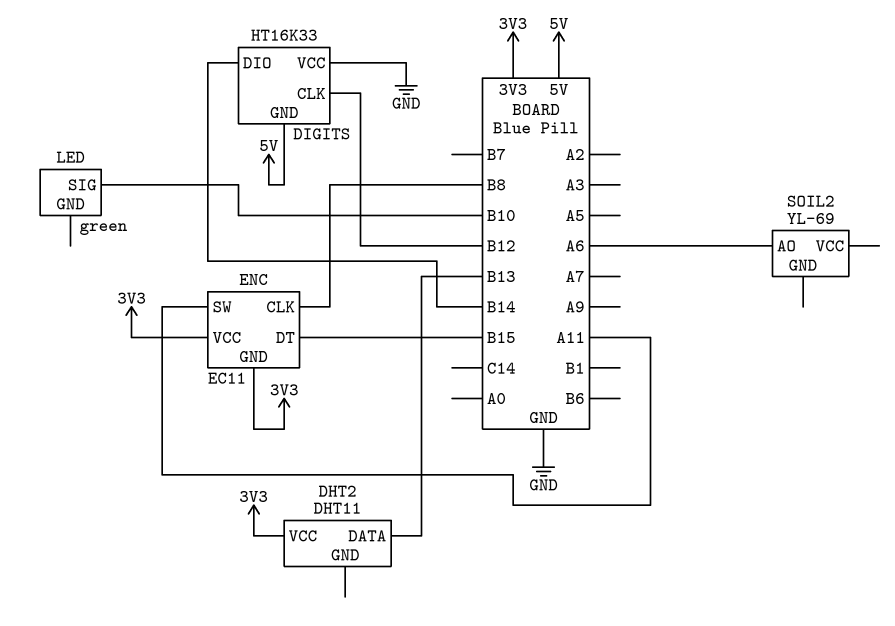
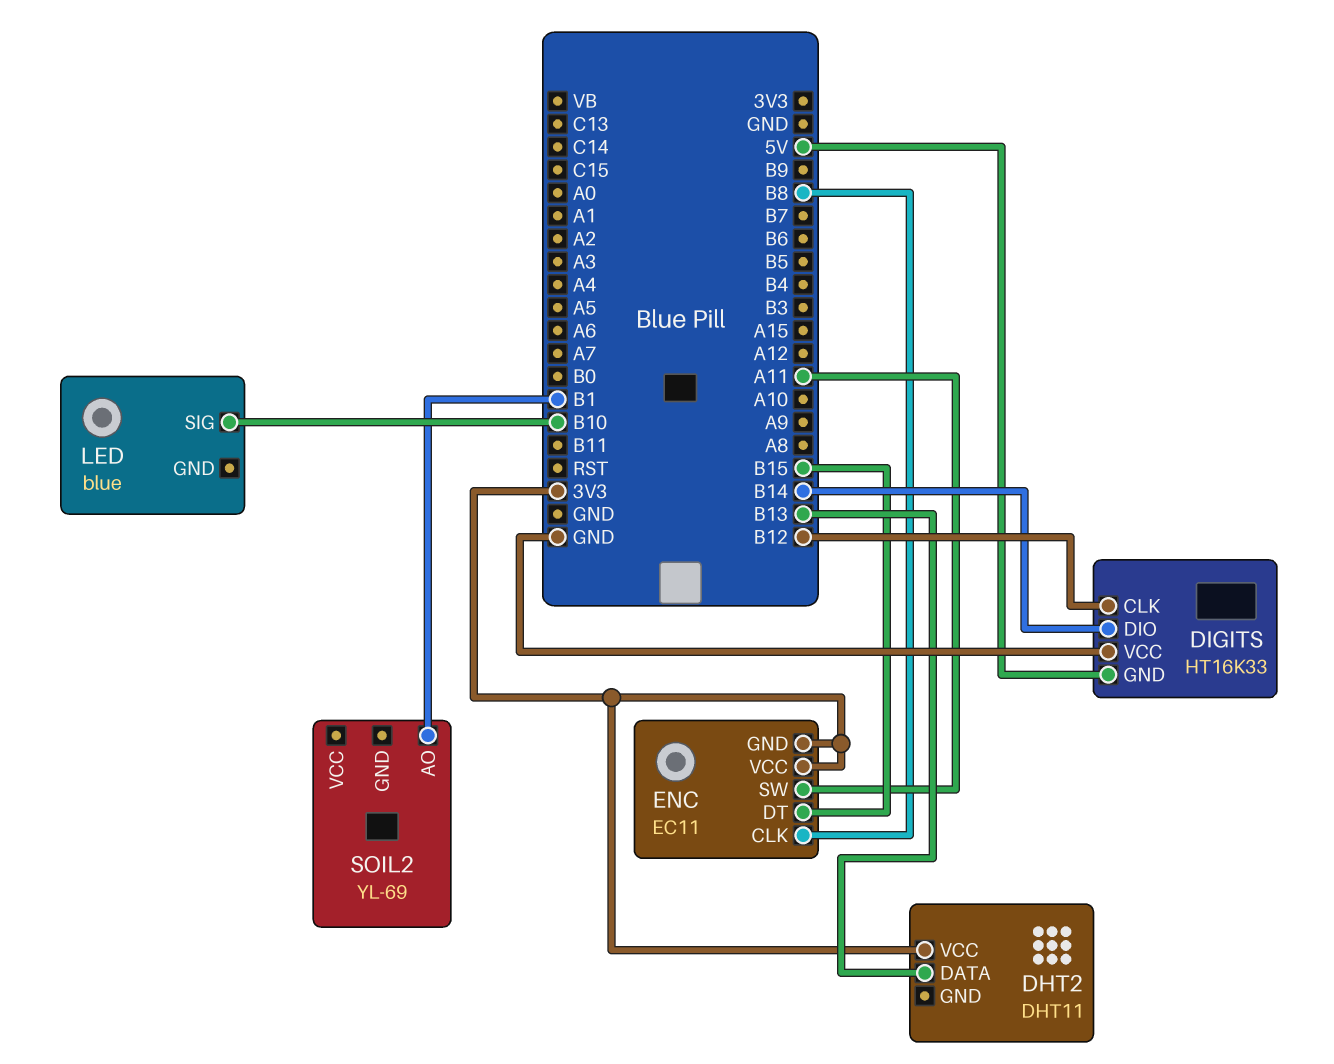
LED: green -> blue
SOIL2 pin AO: A6 -> B1

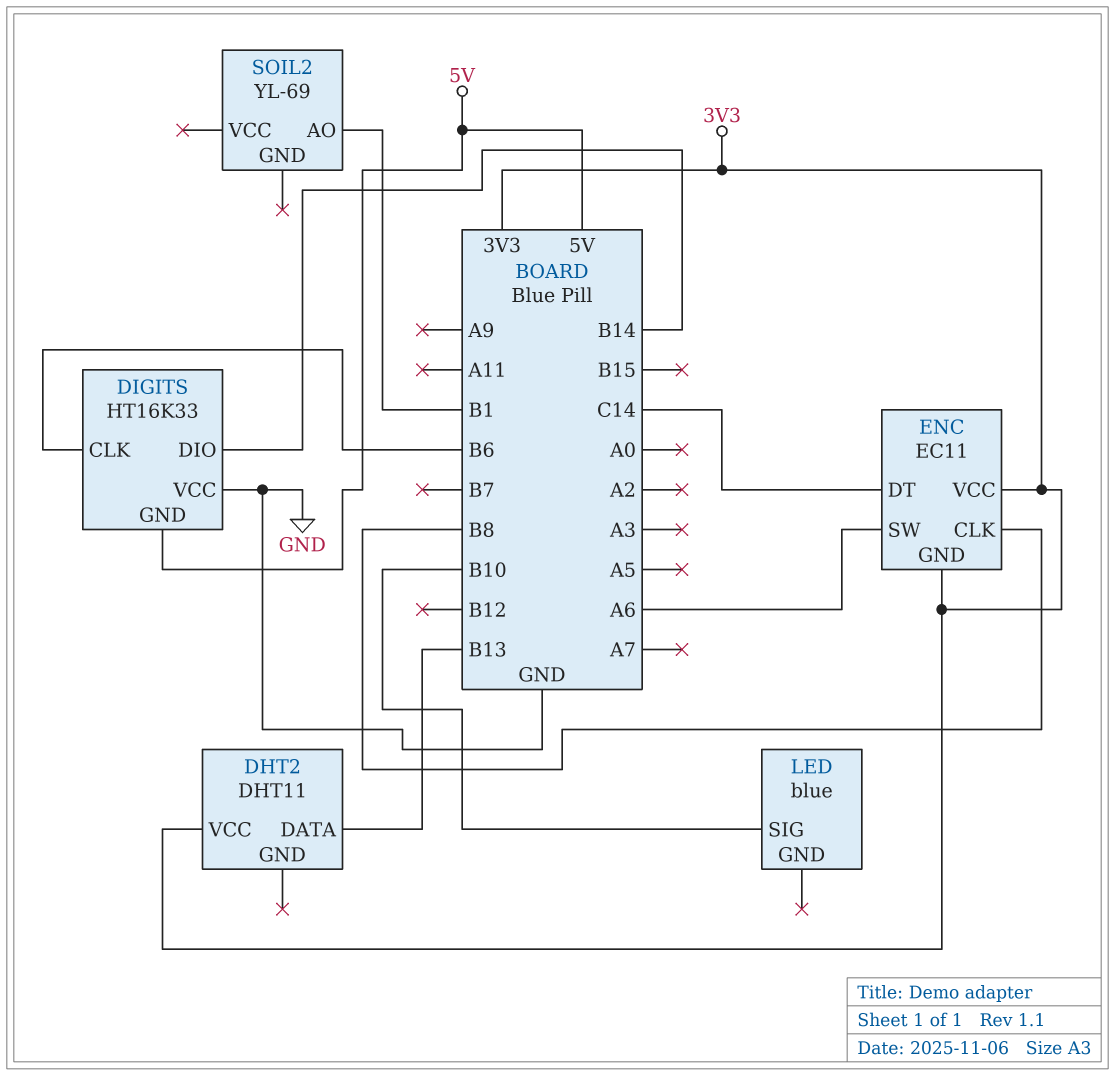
DIGITS pin CLK: B12 -> B6
ENC pin DT: B15 -> C14
ENC pin SW: A11 -> A6

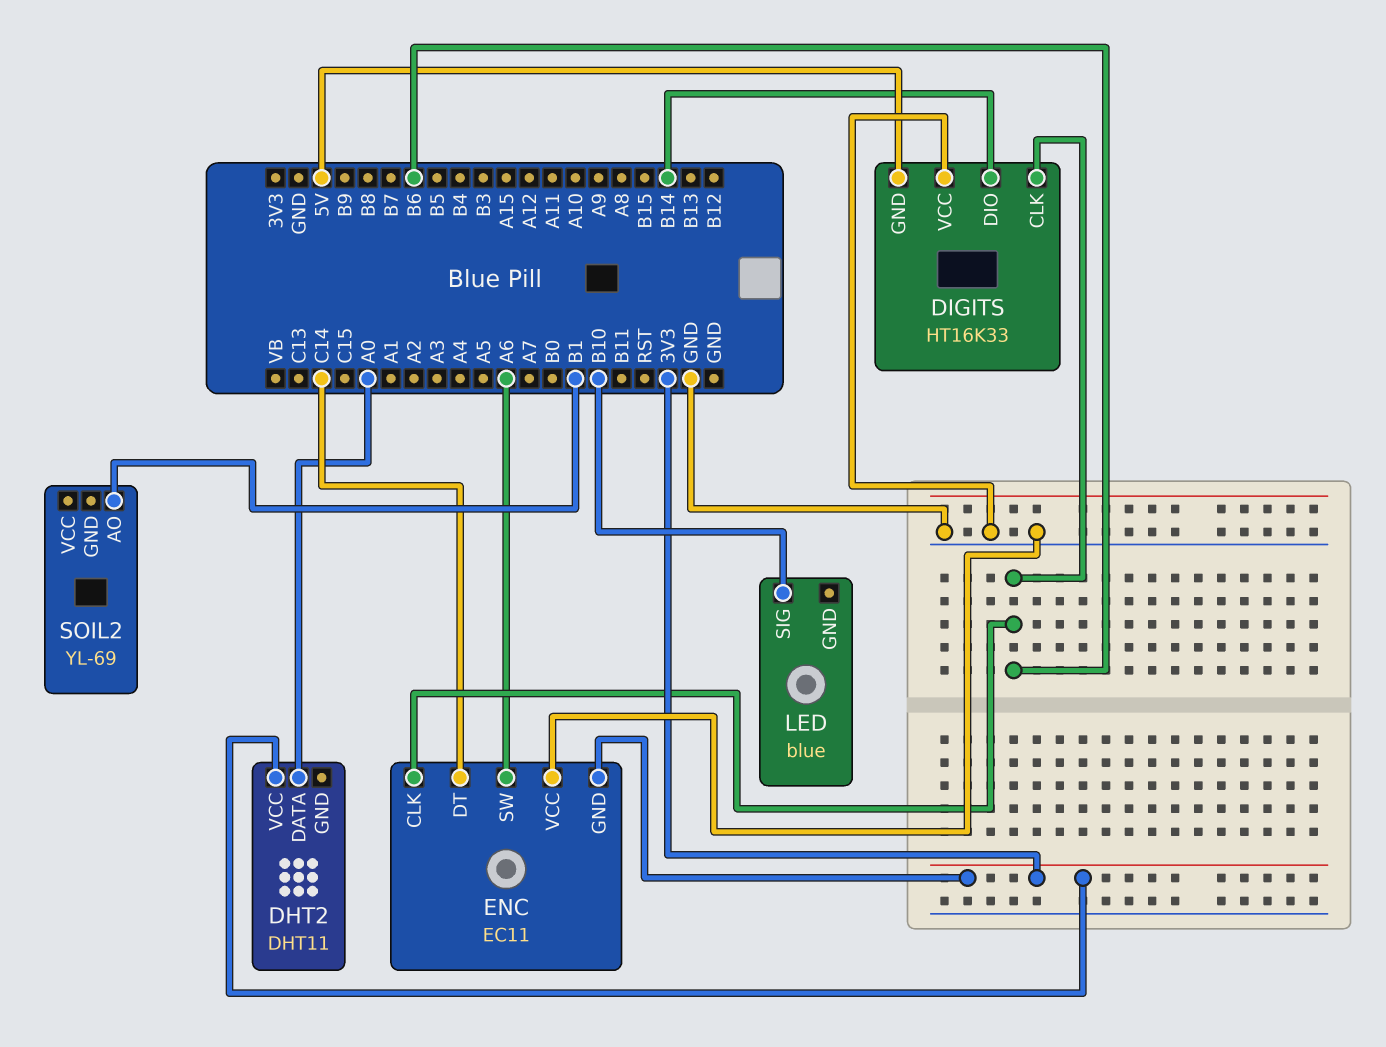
DHT2 pin DATA: B13 -> A0
ENC pin CLK: B8 -> B6
ENC pin VCC: 3V3 -> GND

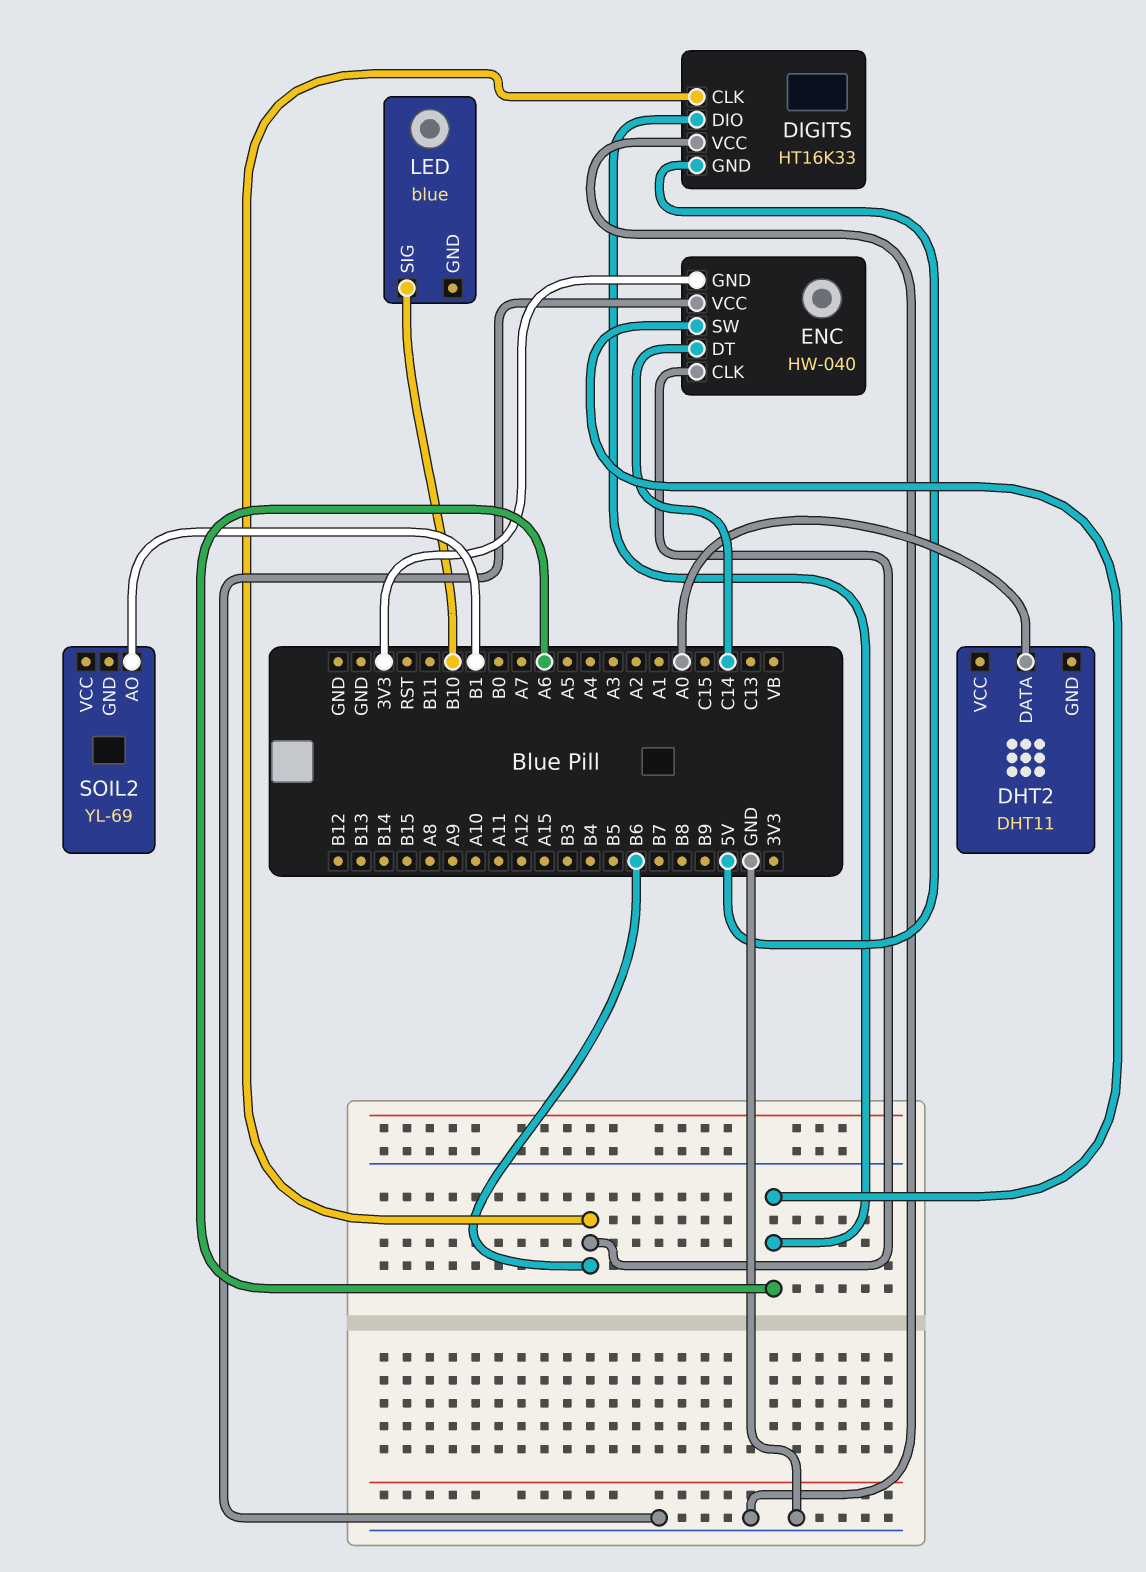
DHT2 pin VCC: 3V3 -> none
DIGITS pin DIO: B14 -> A6
ENC: EC11 -> HW-040

